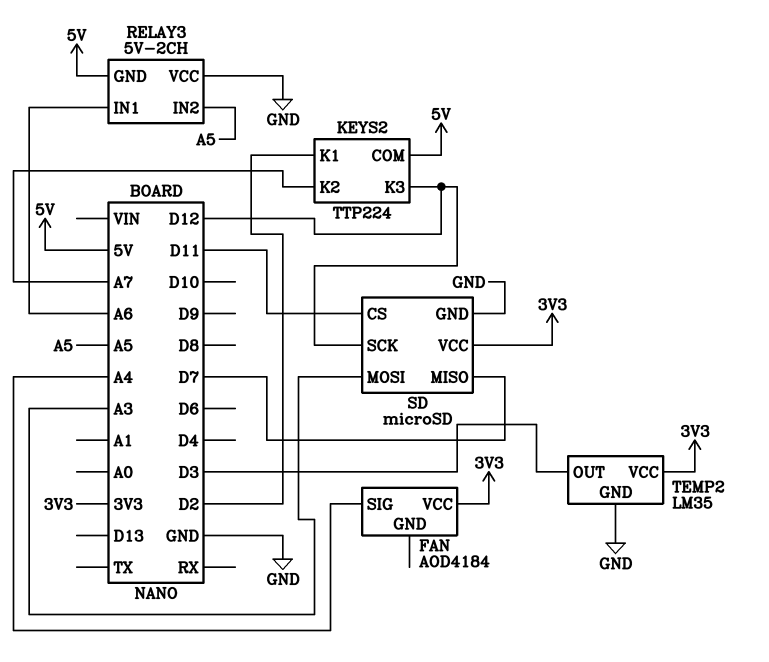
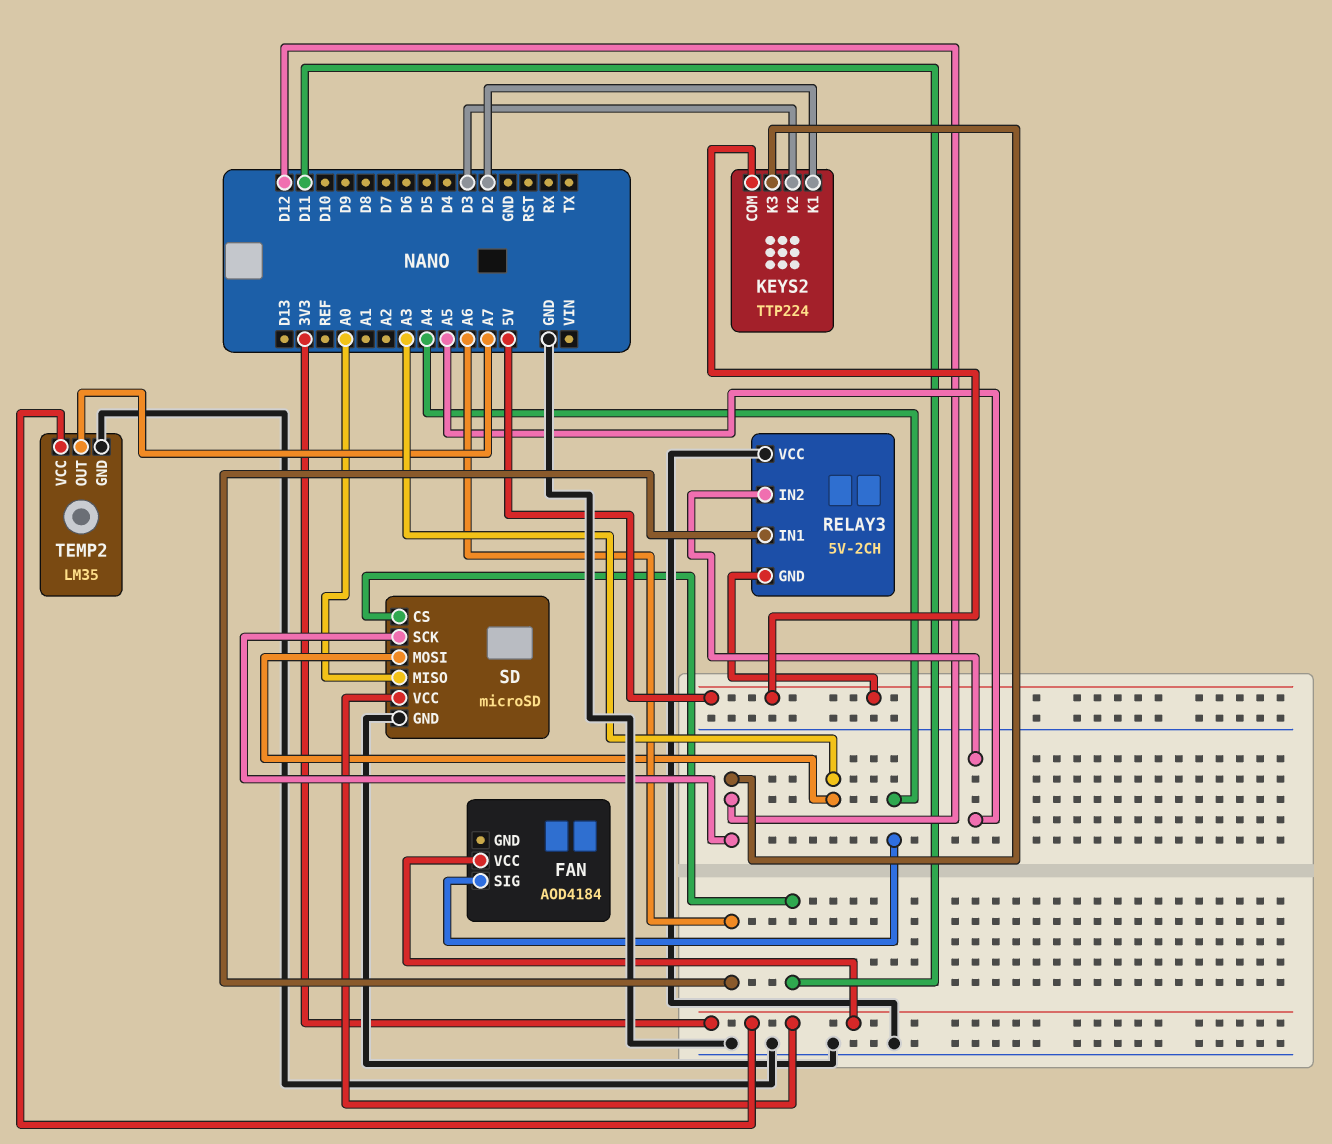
KEYS2 pin K2: A7 -> D3
SD pin MISO: D7 -> A0
TEMP2 pin OUT: D3 -> A7

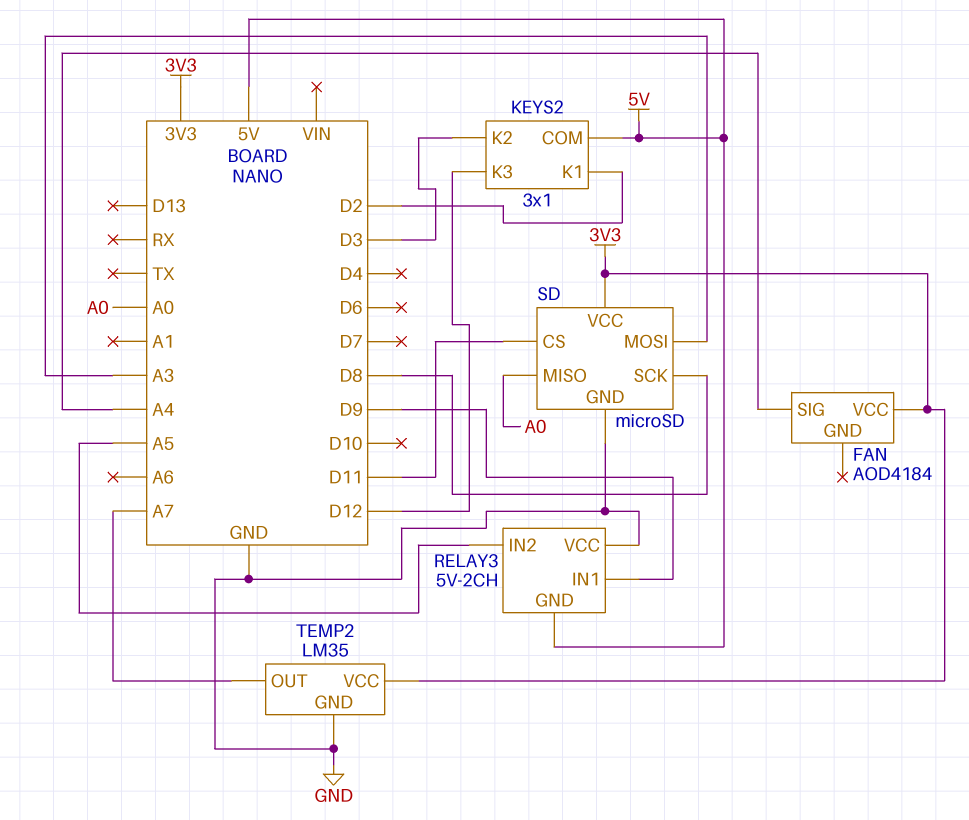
KEYS2: TTP224 -> 3x1
RELAY3 pin IN1: A6 -> D9
SD pin SCK: D12 -> D8

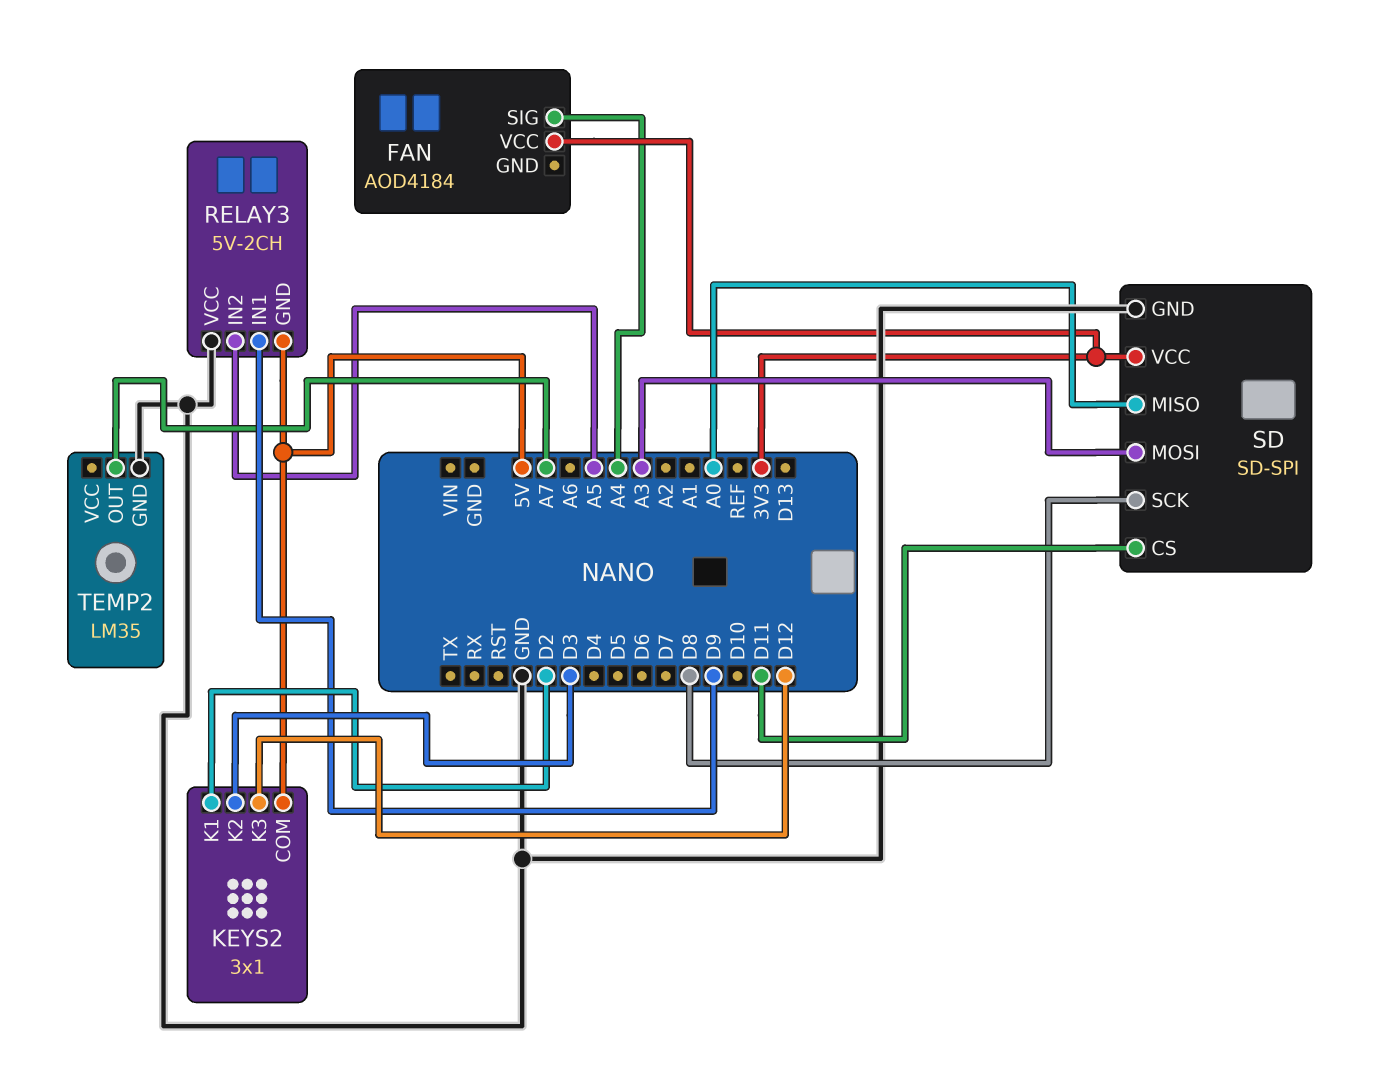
SD: microSD -> SD-SPI
TEMP2 pin VCC: 3V3 -> none

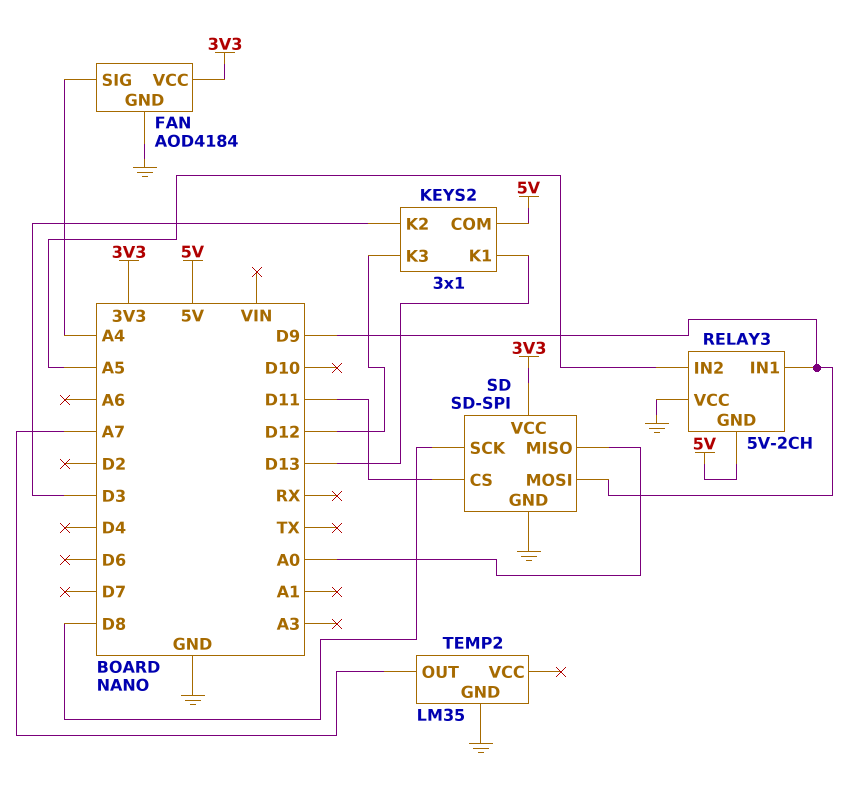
FAN pin GND: none -> GND
KEYS2 pin K1: D2 -> D13
SD pin MOSI: A3 -> D9

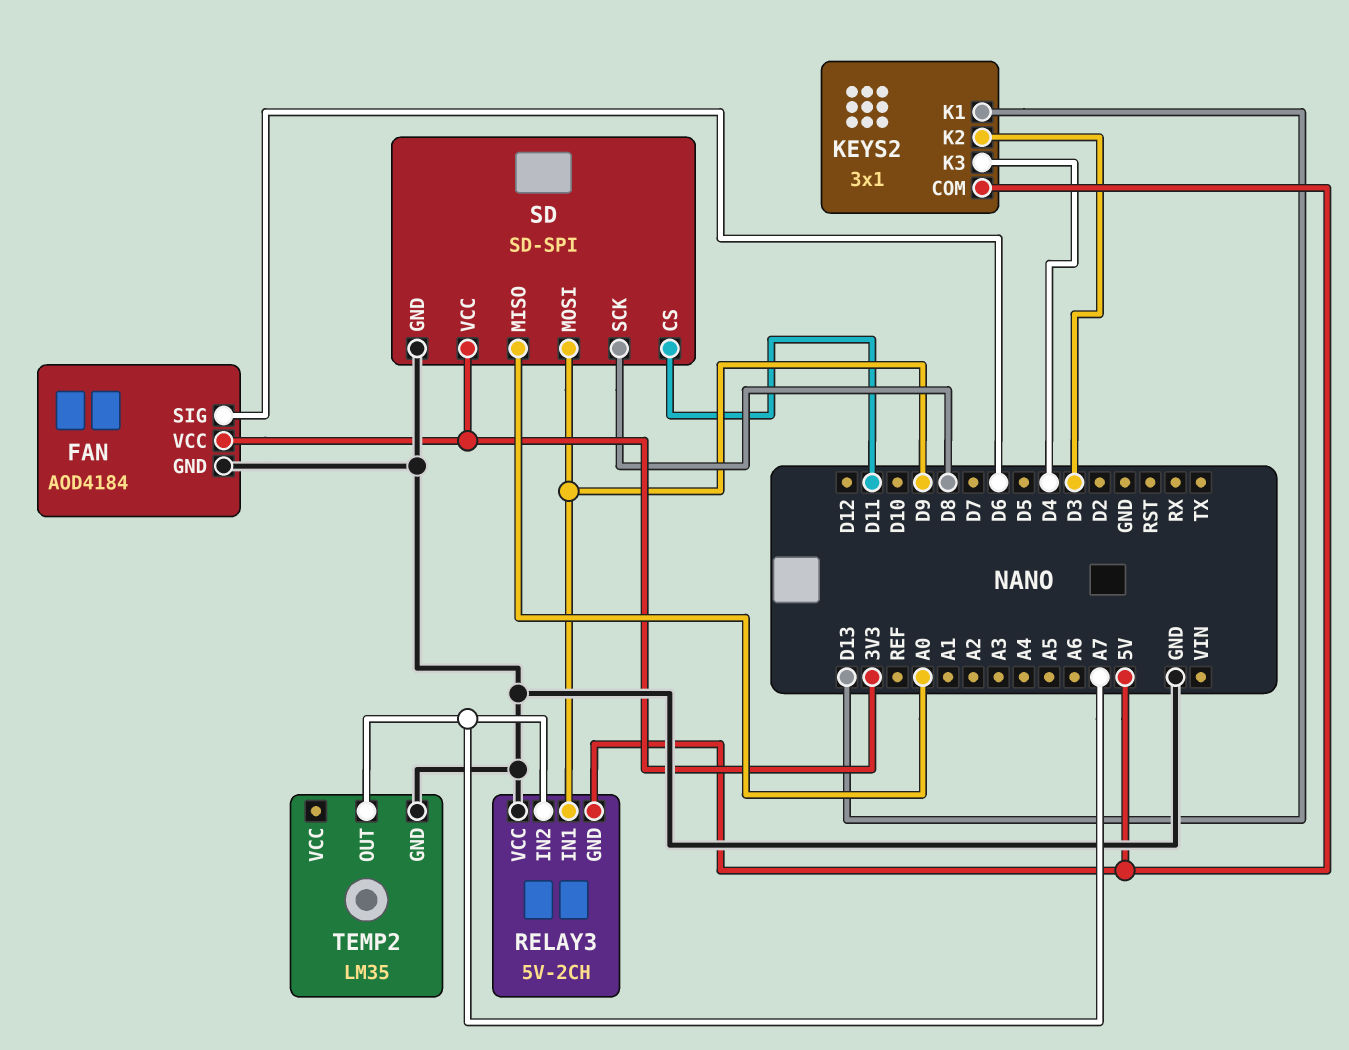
FAN pin SIG: A4 -> D6
KEYS2 pin K3: D12 -> D4
RELAY3 pin IN2: A5 -> A7

